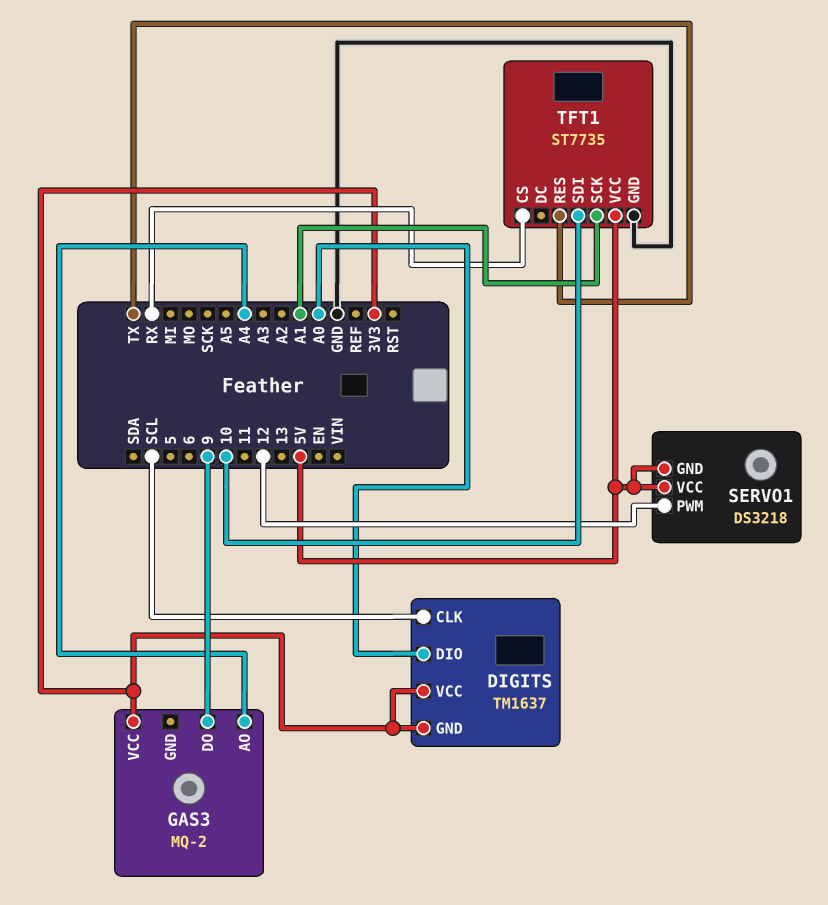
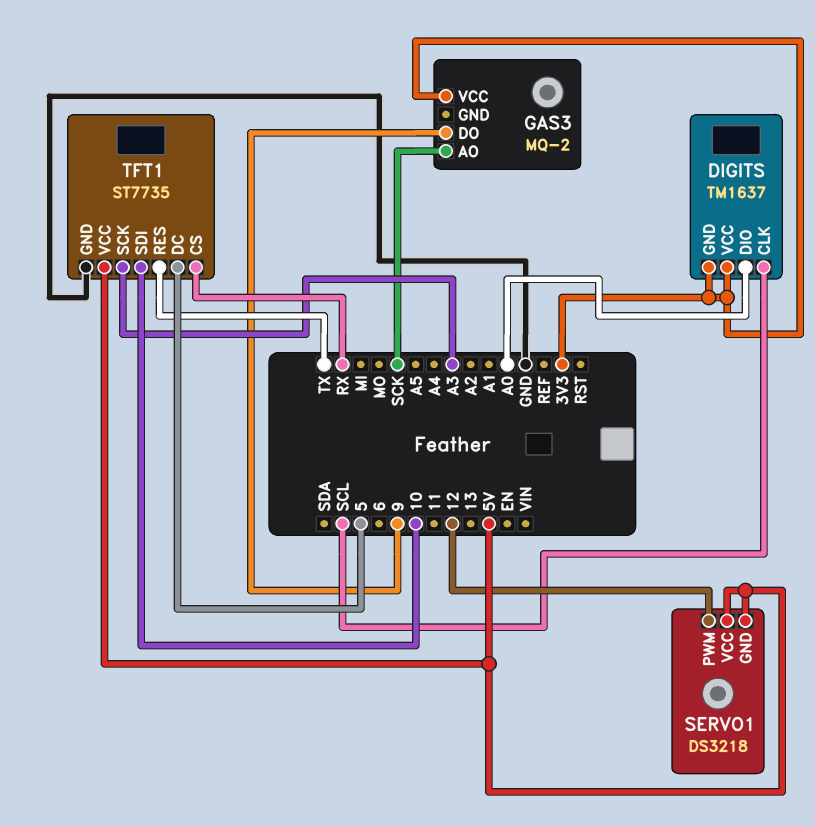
GAS3 pin AO: A4 -> SCK
TFT1 pin DC: none -> 5
TFT1 pin SCK: A1 -> A3

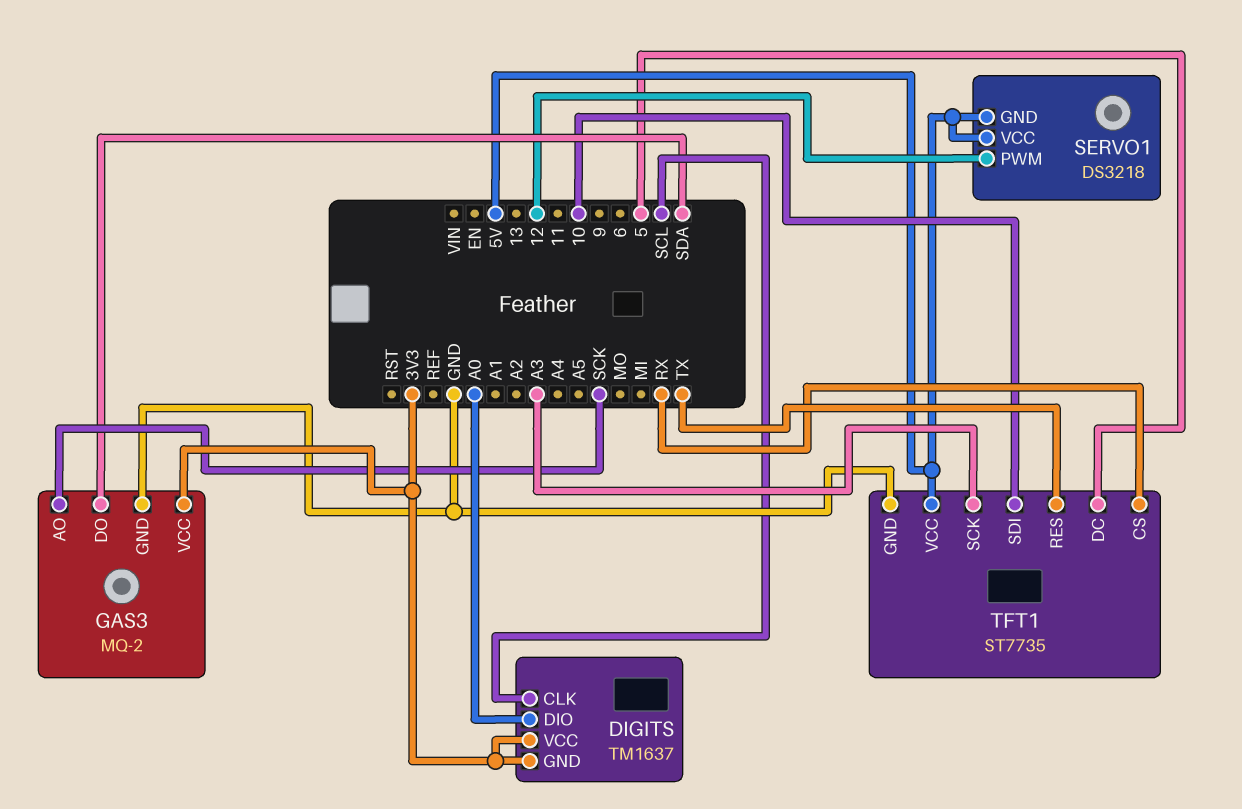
GAS3 pin DO: 9 -> SDA
GAS3 pin GND: none -> GND

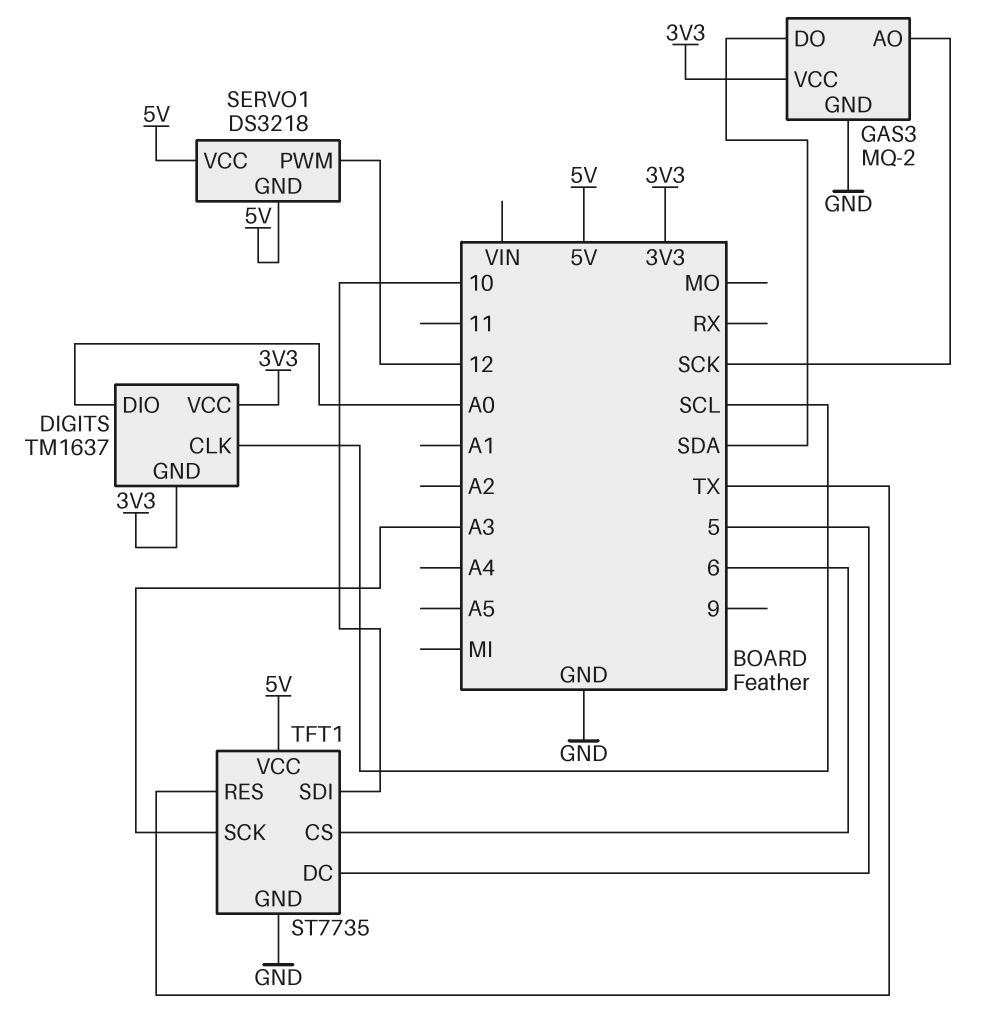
TFT1 pin CS: RX -> 6

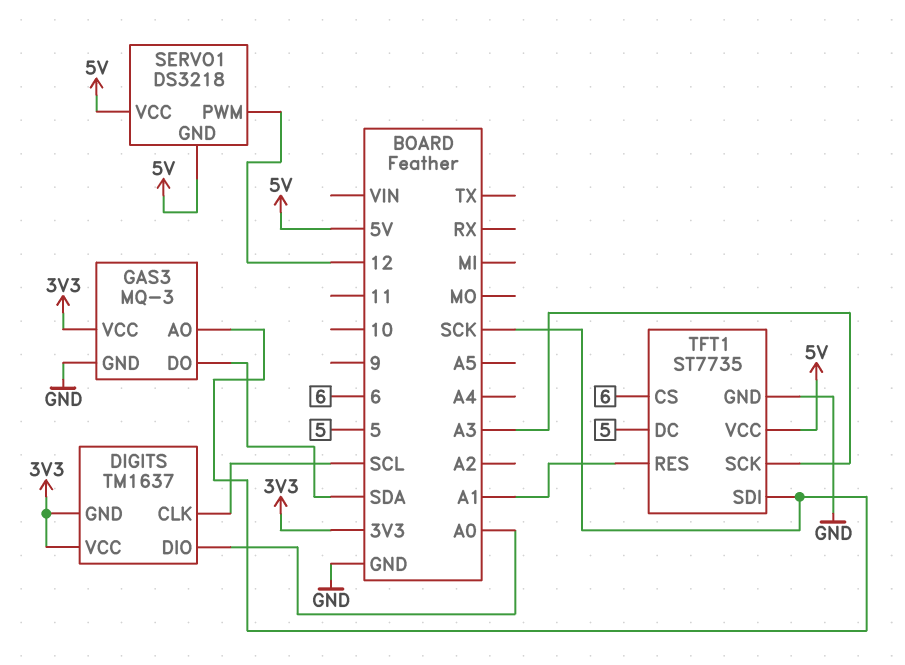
GAS3: MQ-2 -> MQ-3
TFT1 pin RES: TX -> A1
TFT1 pin SDI: 10 -> SCK

